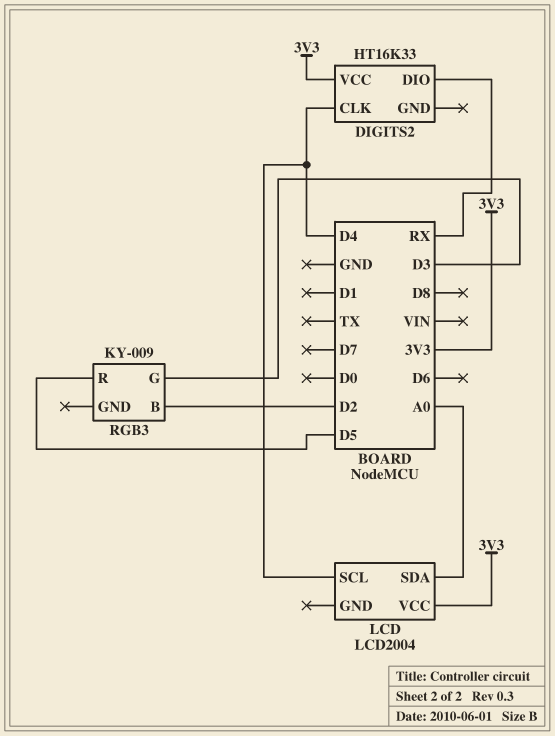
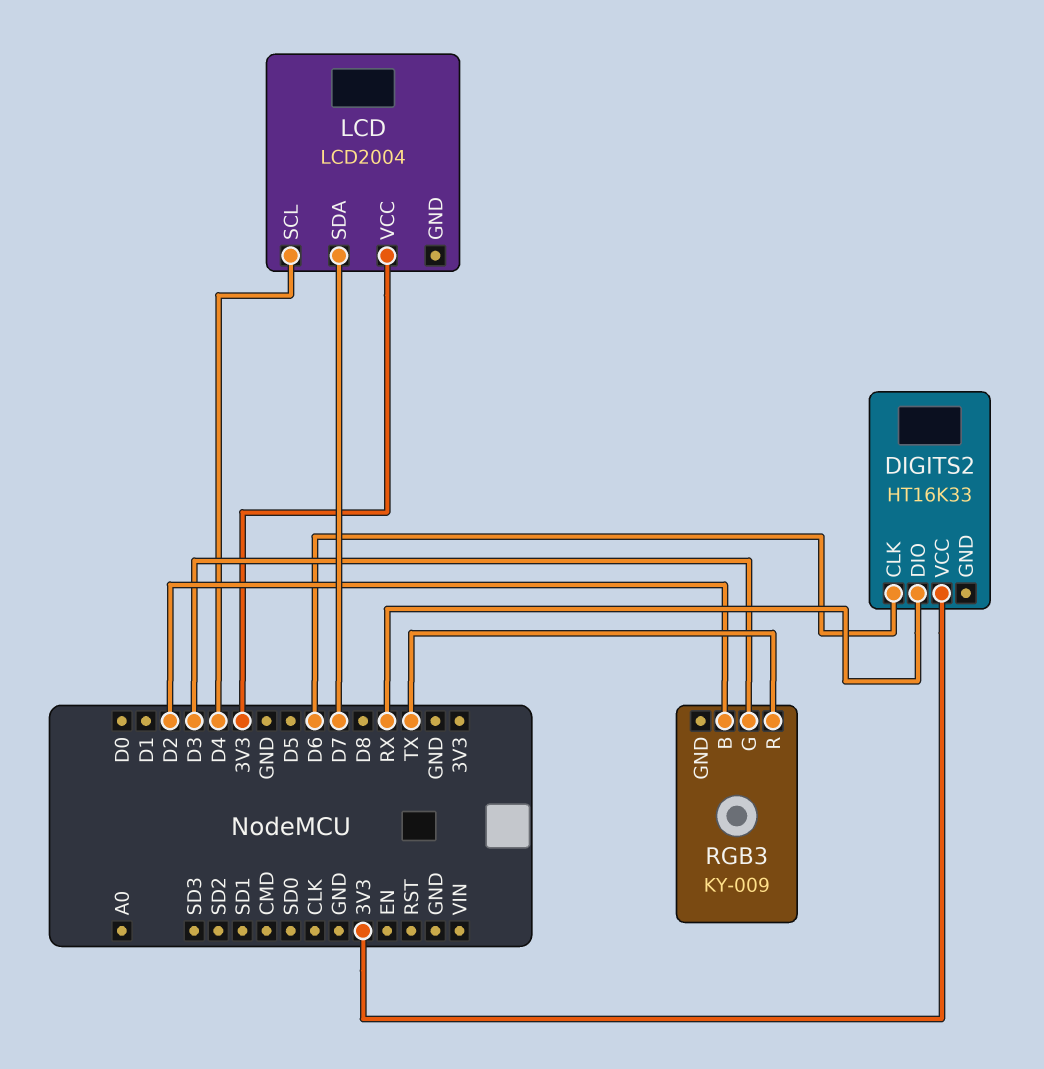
DIGITS2 pin CLK: D4 -> D6
LCD pin SDA: A0 -> D7
RGB3 pin R: D5 -> TX

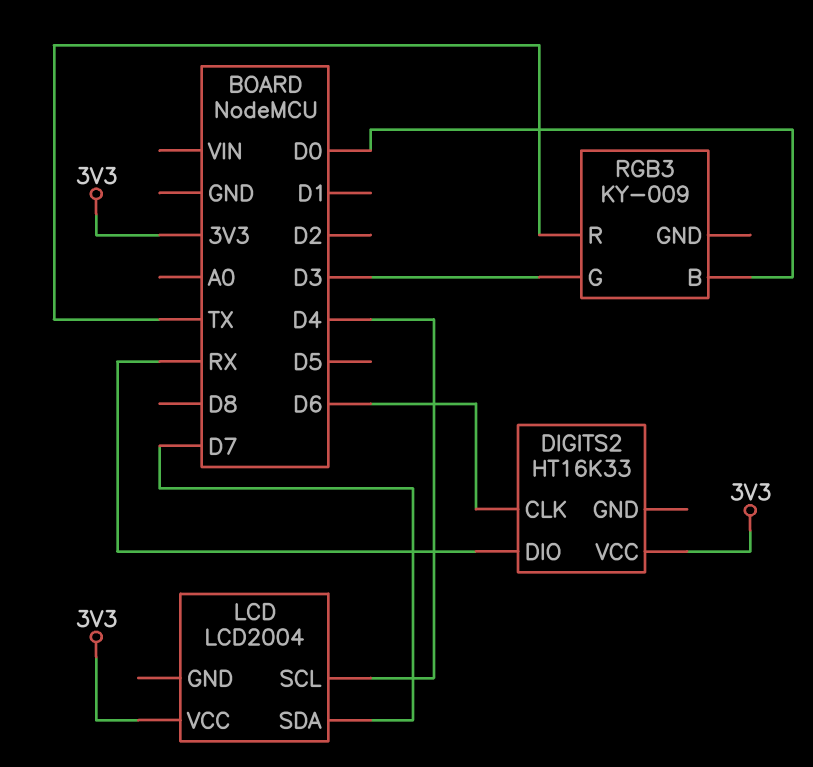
RGB3 pin B: D2 -> D0

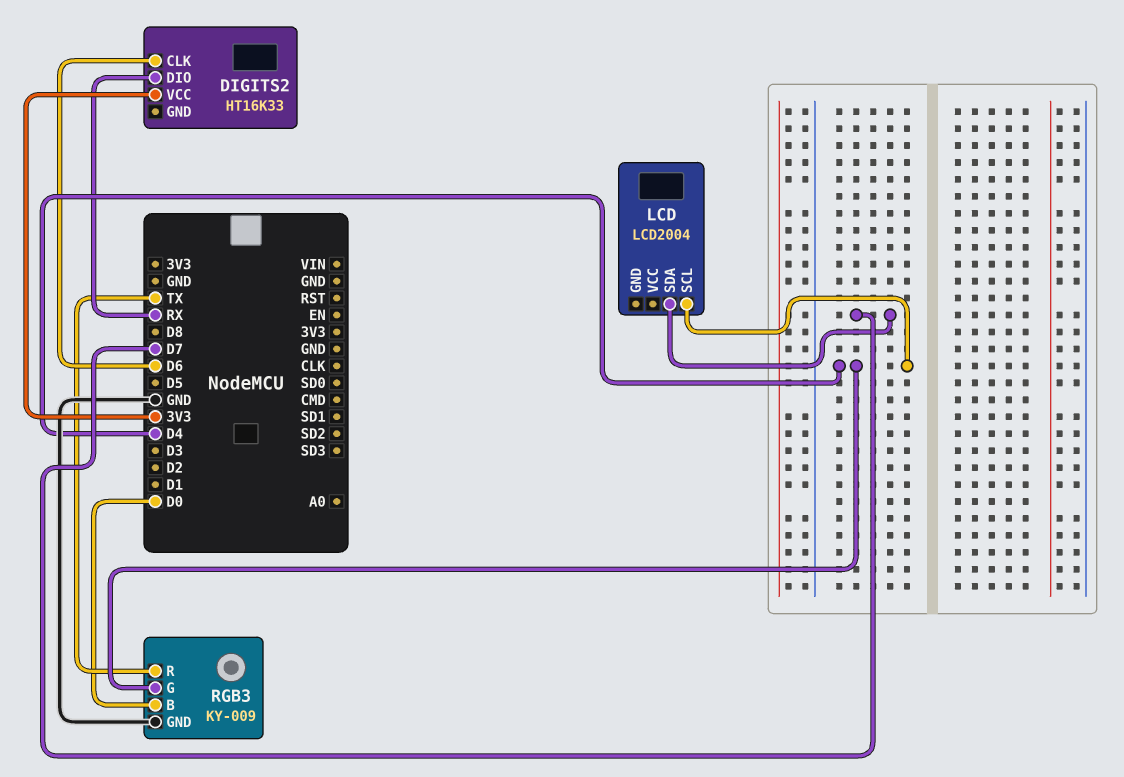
LCD pin VCC: 3V3 -> none
RGB3 pin G: D3 -> D4
RGB3 pin GND: none -> GND

